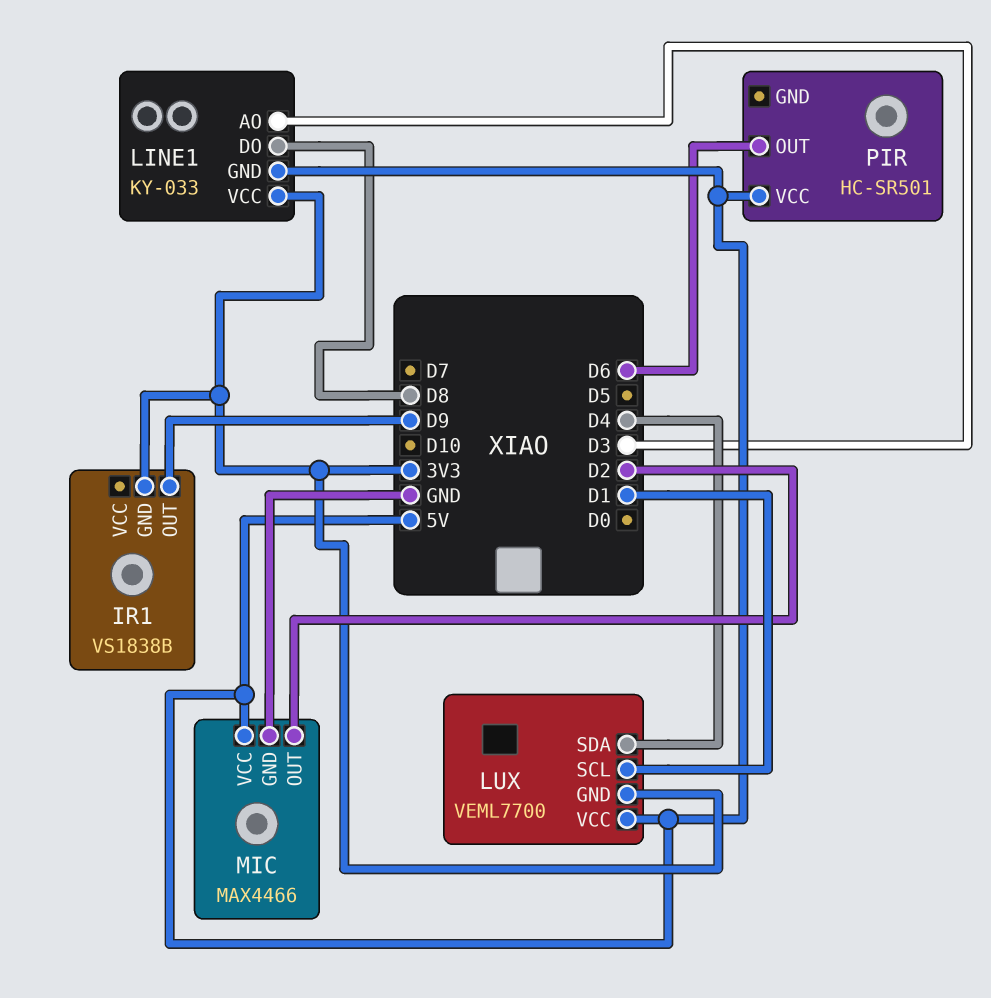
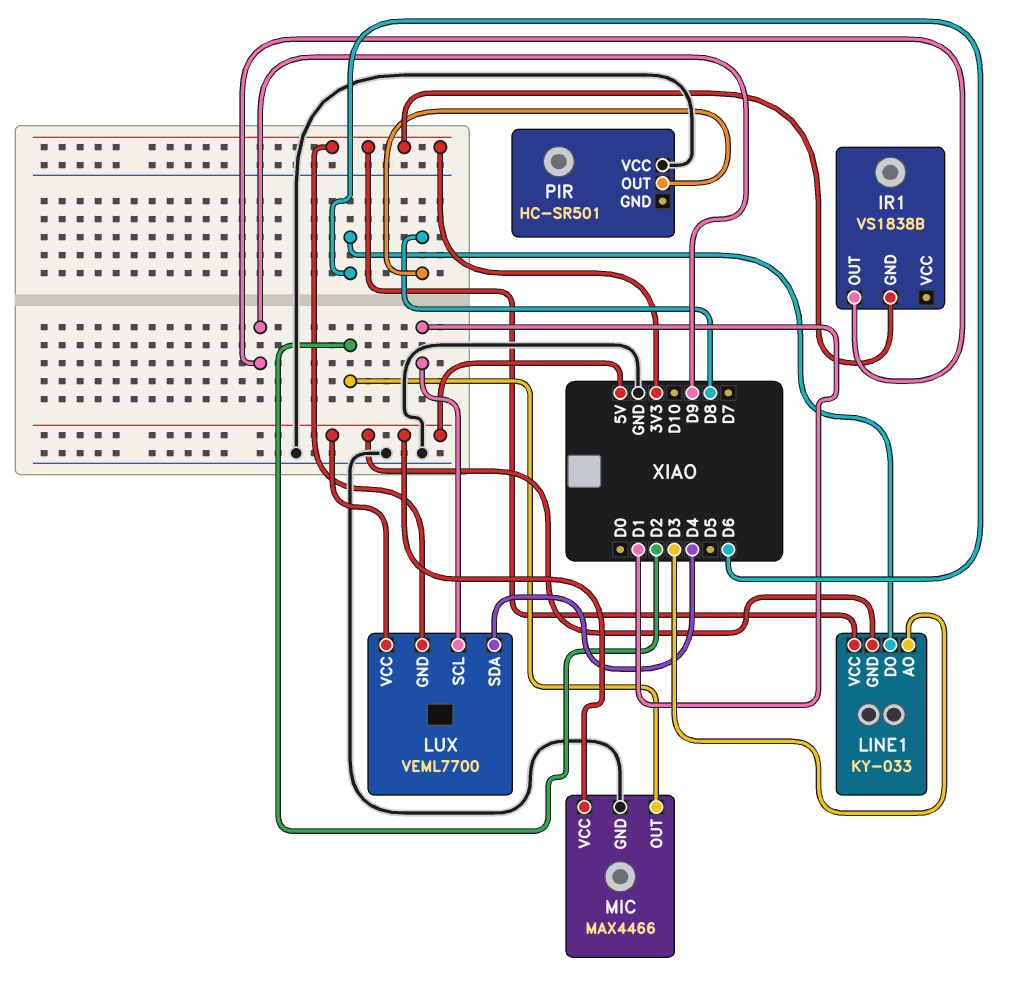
LINE1 pin DO: D8 -> D6
PIR pin OUT: D6 -> D8
PIR pin VCC: 5V -> GND

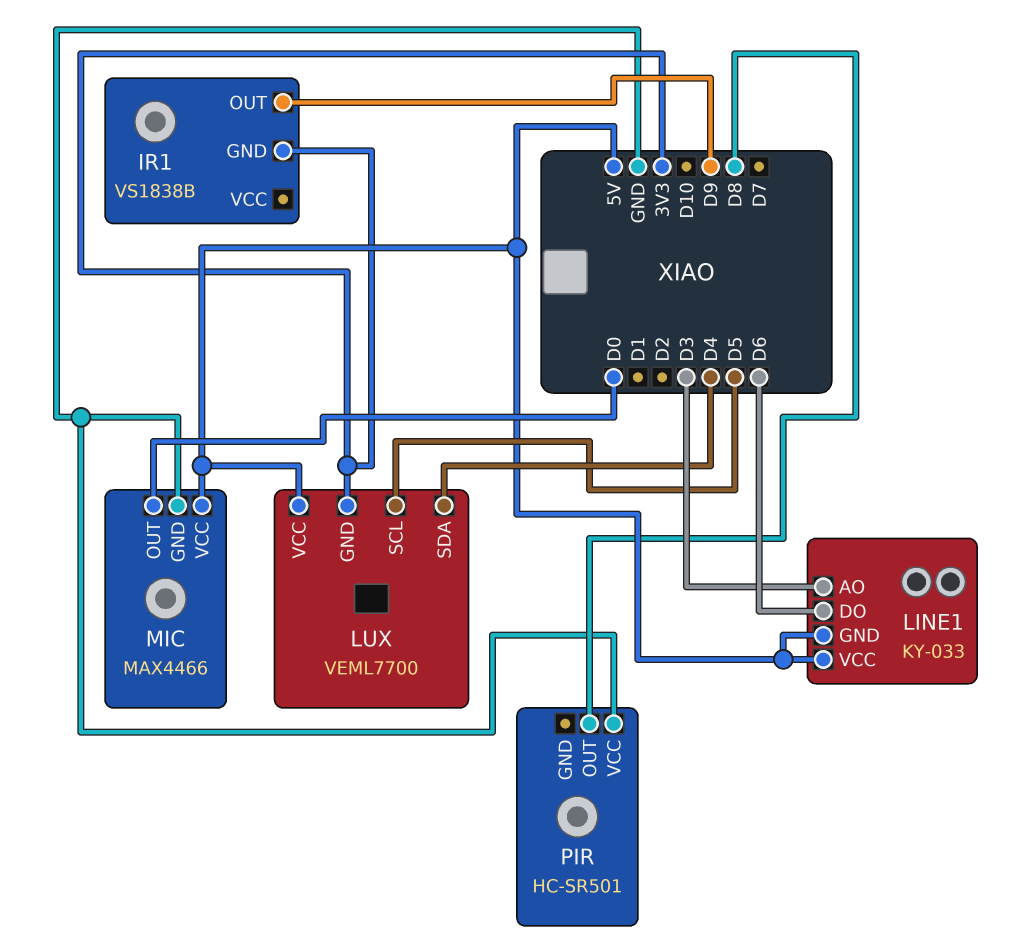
LINE1 pin VCC: 3V3 -> 5V
LUX pin SCL: D1 -> D5
MIC pin OUT: D2 -> D0

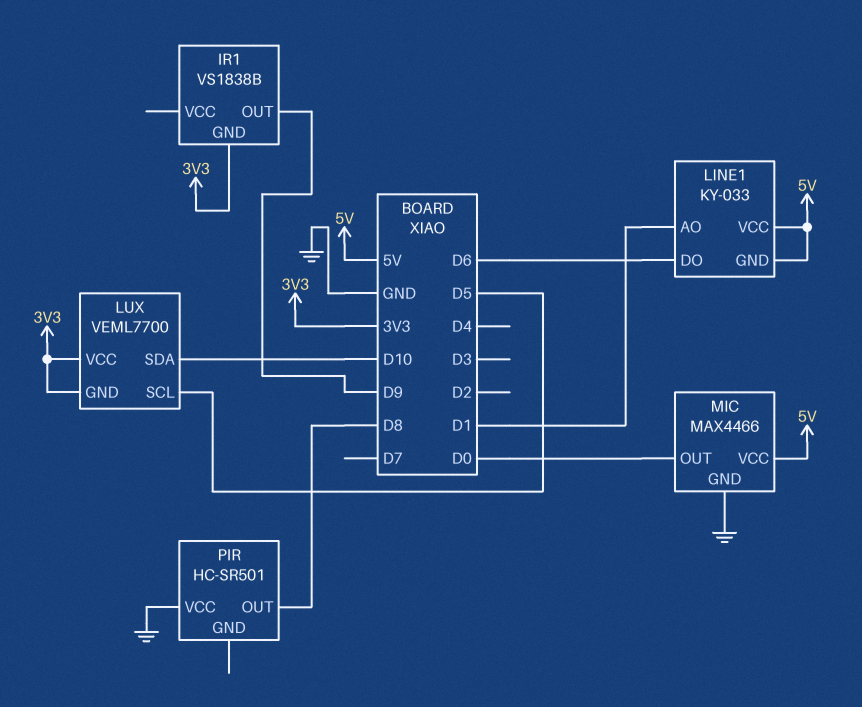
LINE1 pin AO: D3 -> D1
LUX pin SDA: D4 -> D10
LUX pin VCC: 5V -> 3V3

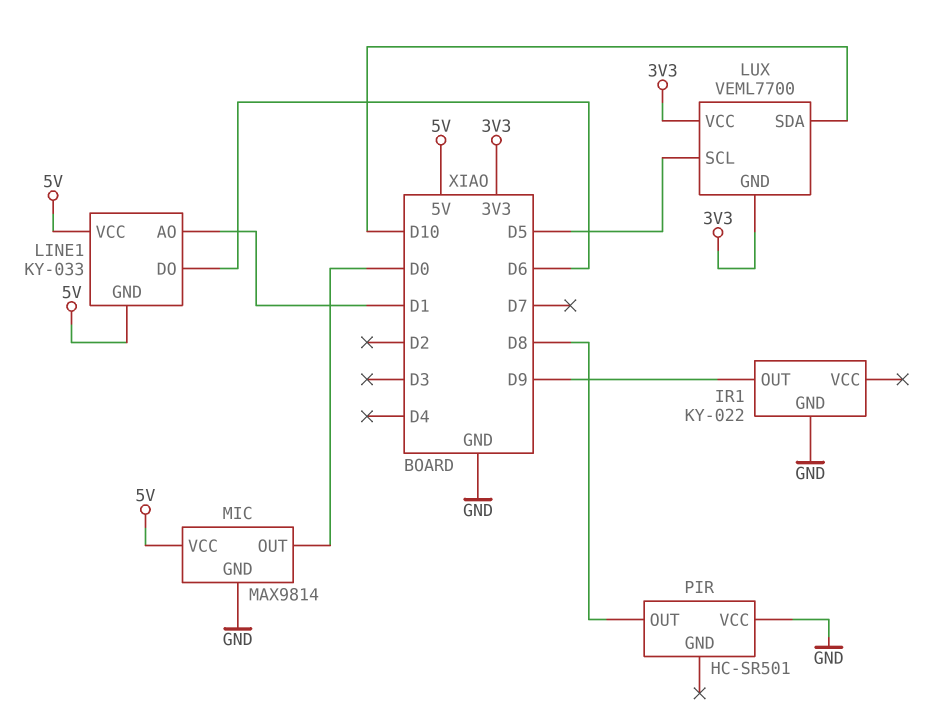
IR1: VS1838B -> KY-022
IR1 pin GND: 3V3 -> GND
MIC: MAX4466 -> MAX9814

